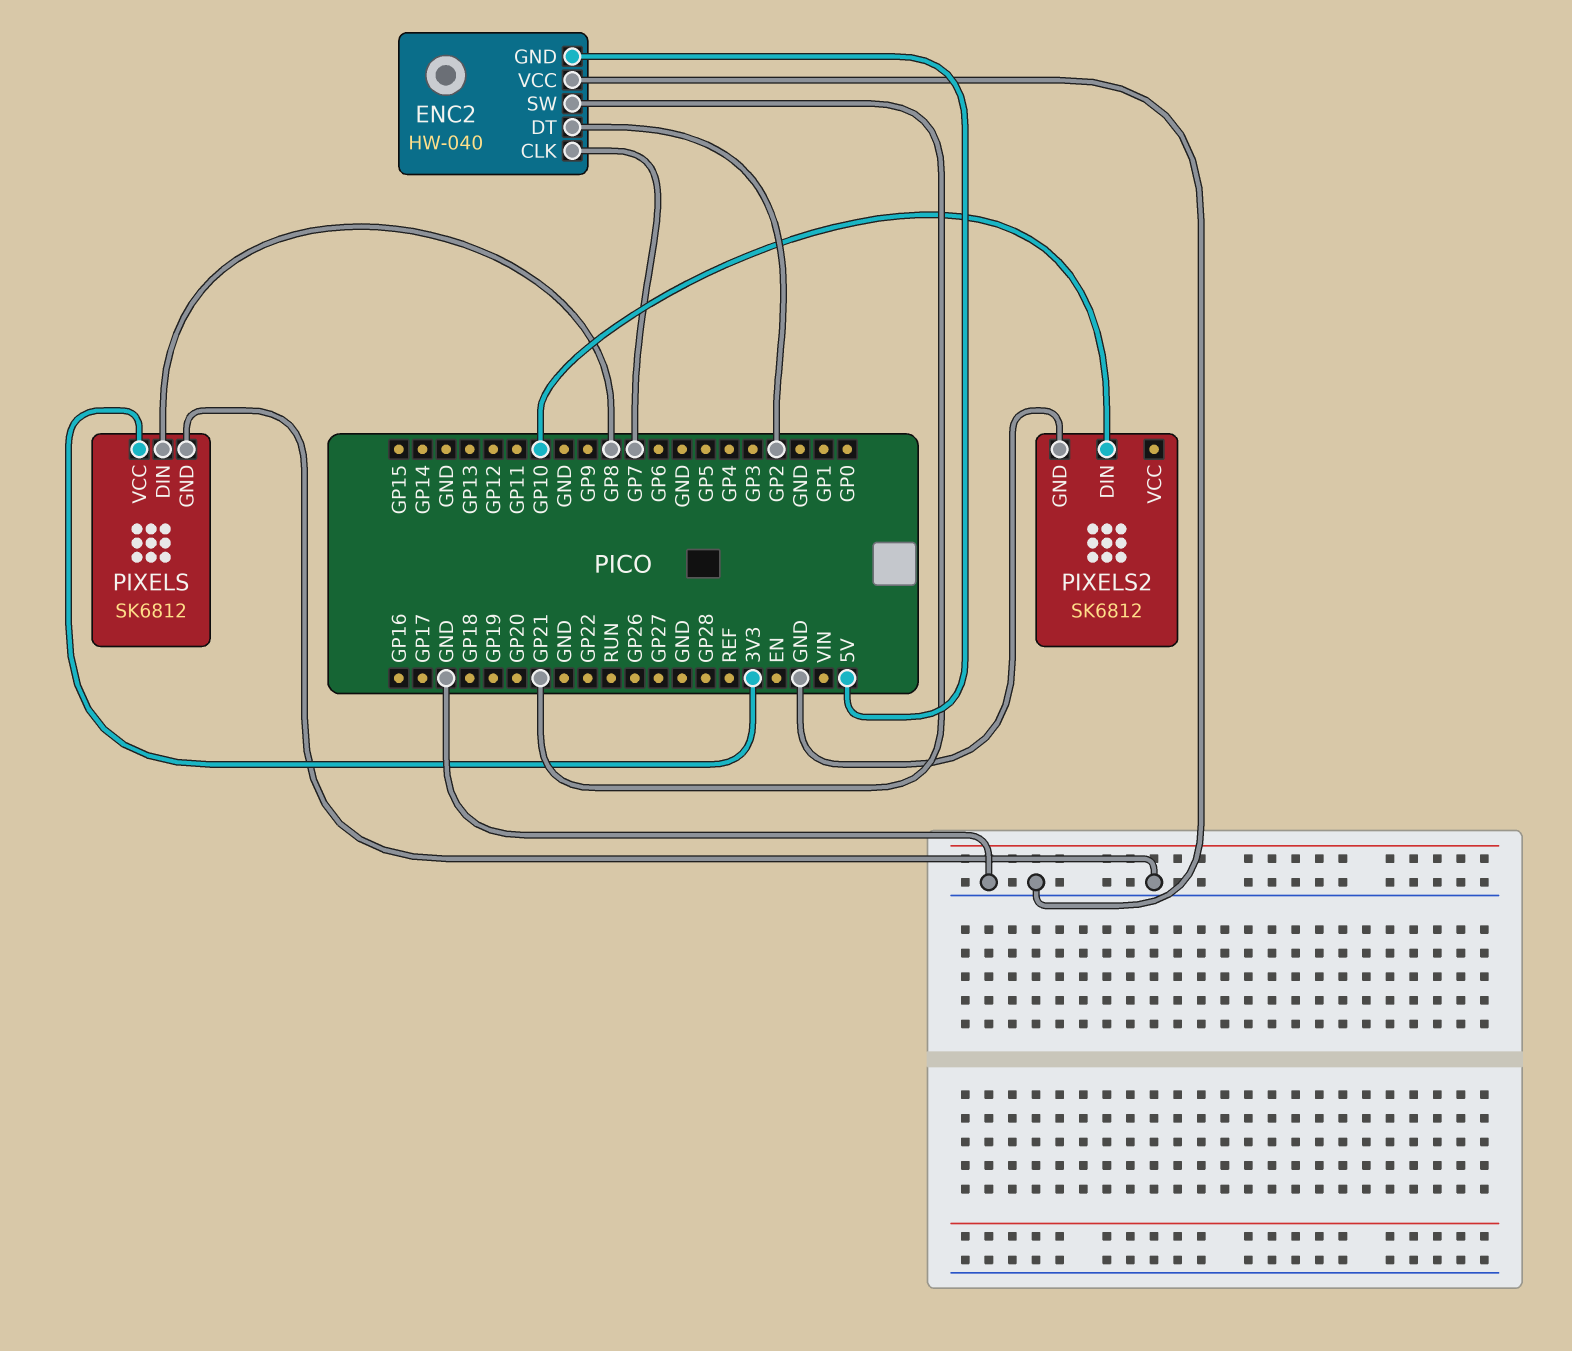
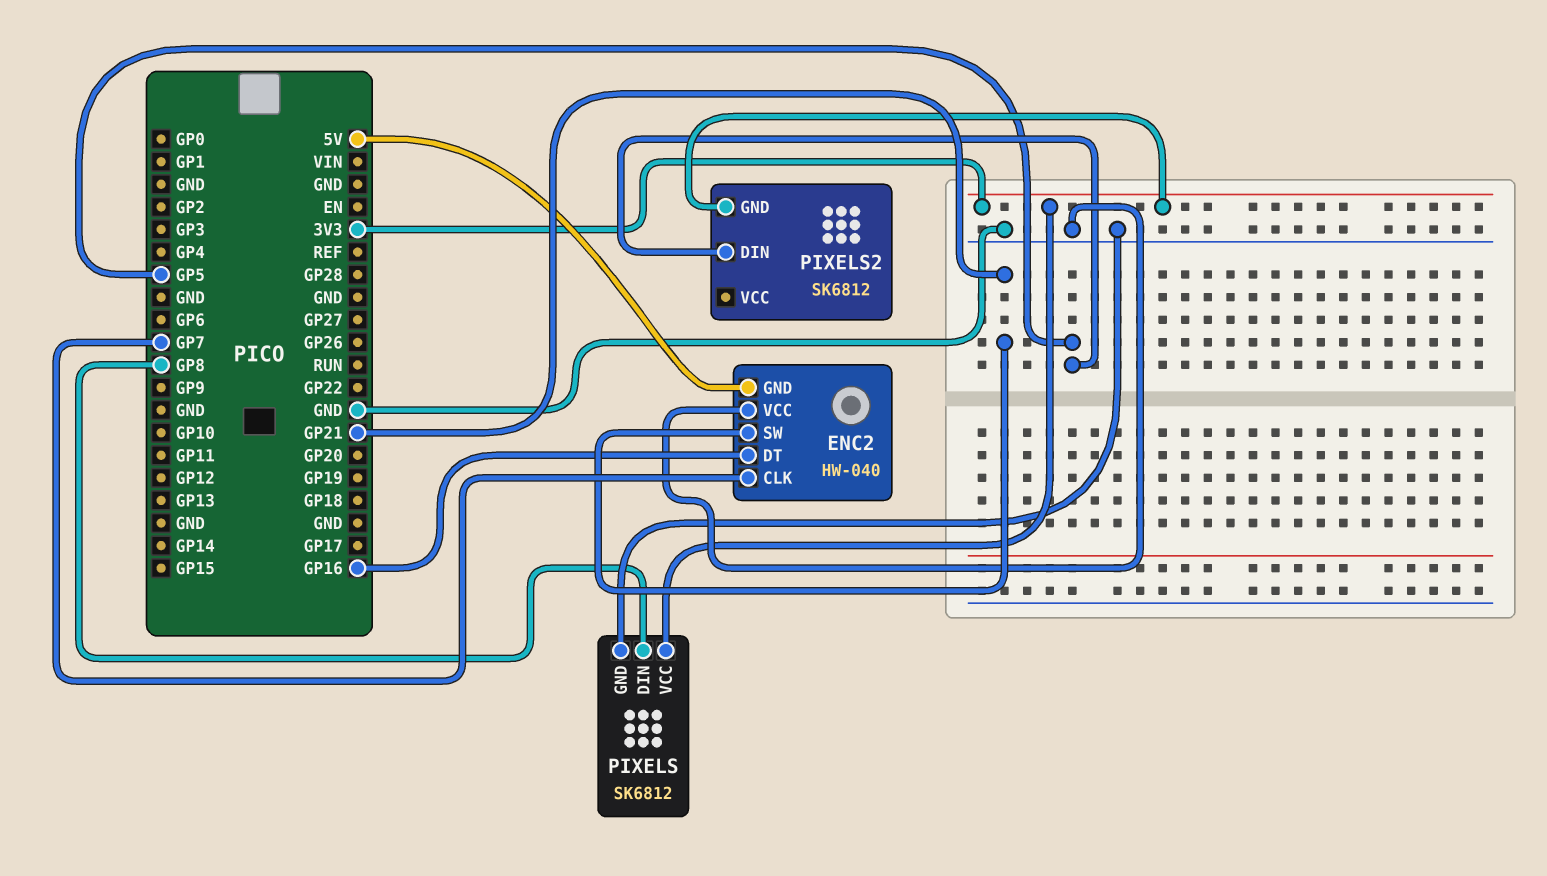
ENC2 pin DT: GP2 -> GP16
PIXELS2 pin DIN: GP10 -> GP5
PIXELS2 pin GND: GND -> 3V3

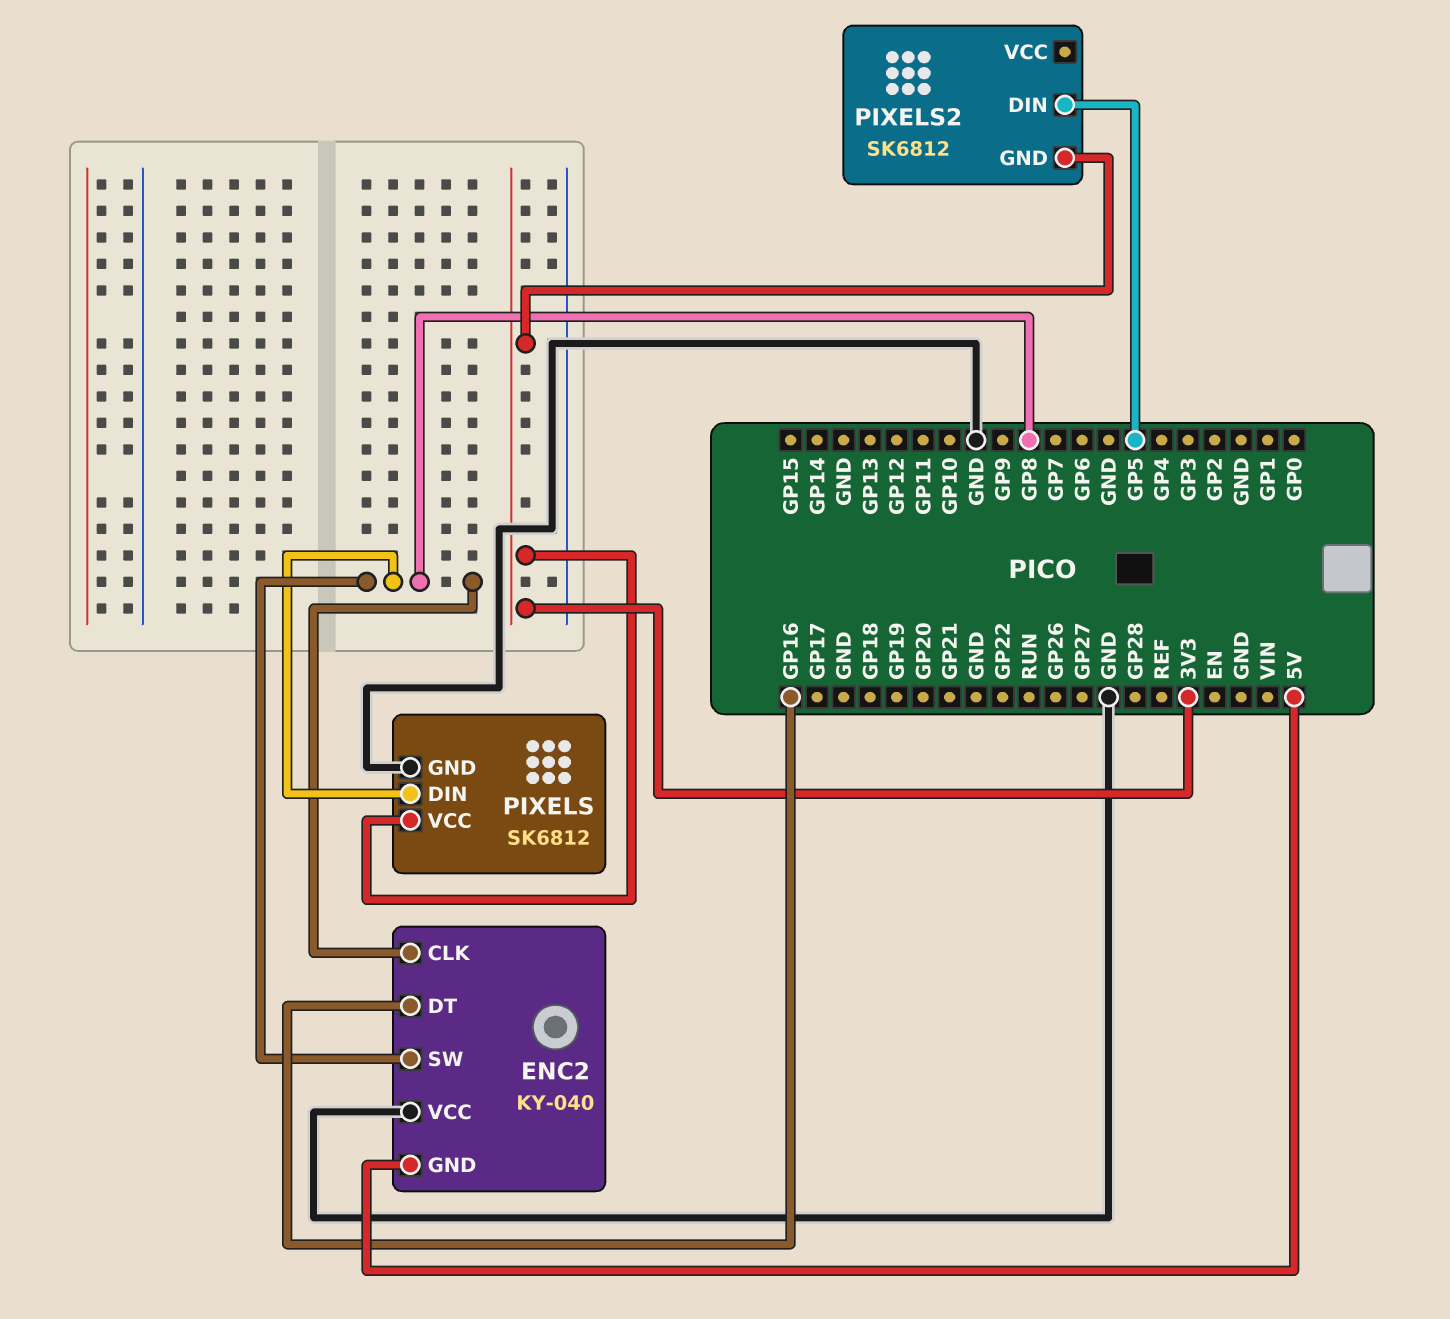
ENC2: HW-040 -> KY-040
ENC2 pin CLK: GP7 -> GP8
ENC2 pin SW: GP21 -> GP8

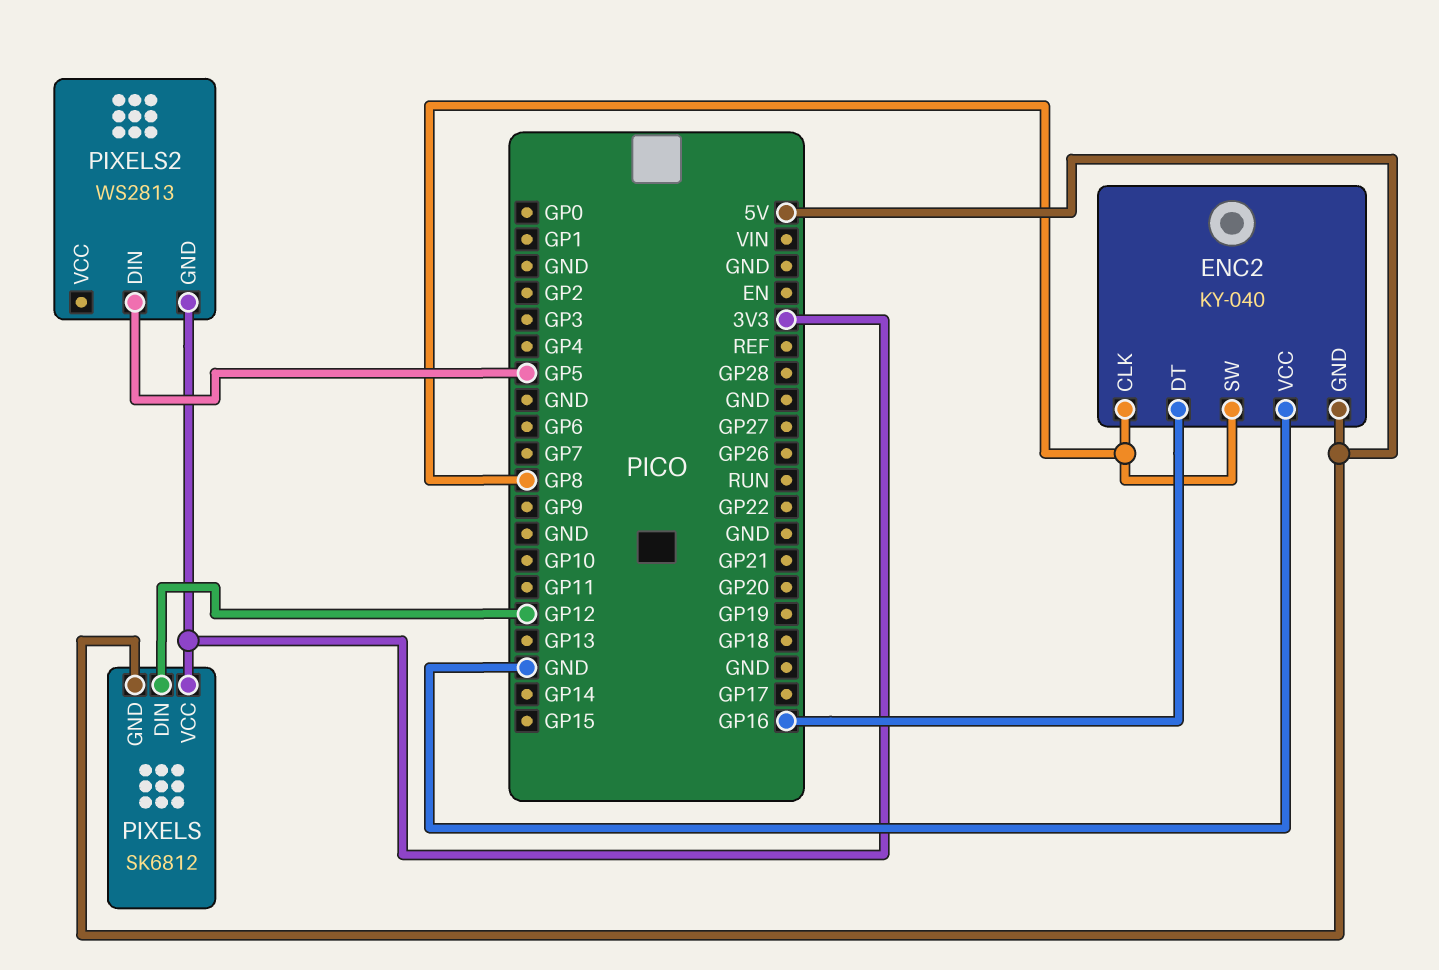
PIXELS pin DIN: GP8 -> GP12
PIXELS pin GND: GND -> 5V
PIXELS2: SK6812 -> WS2813

